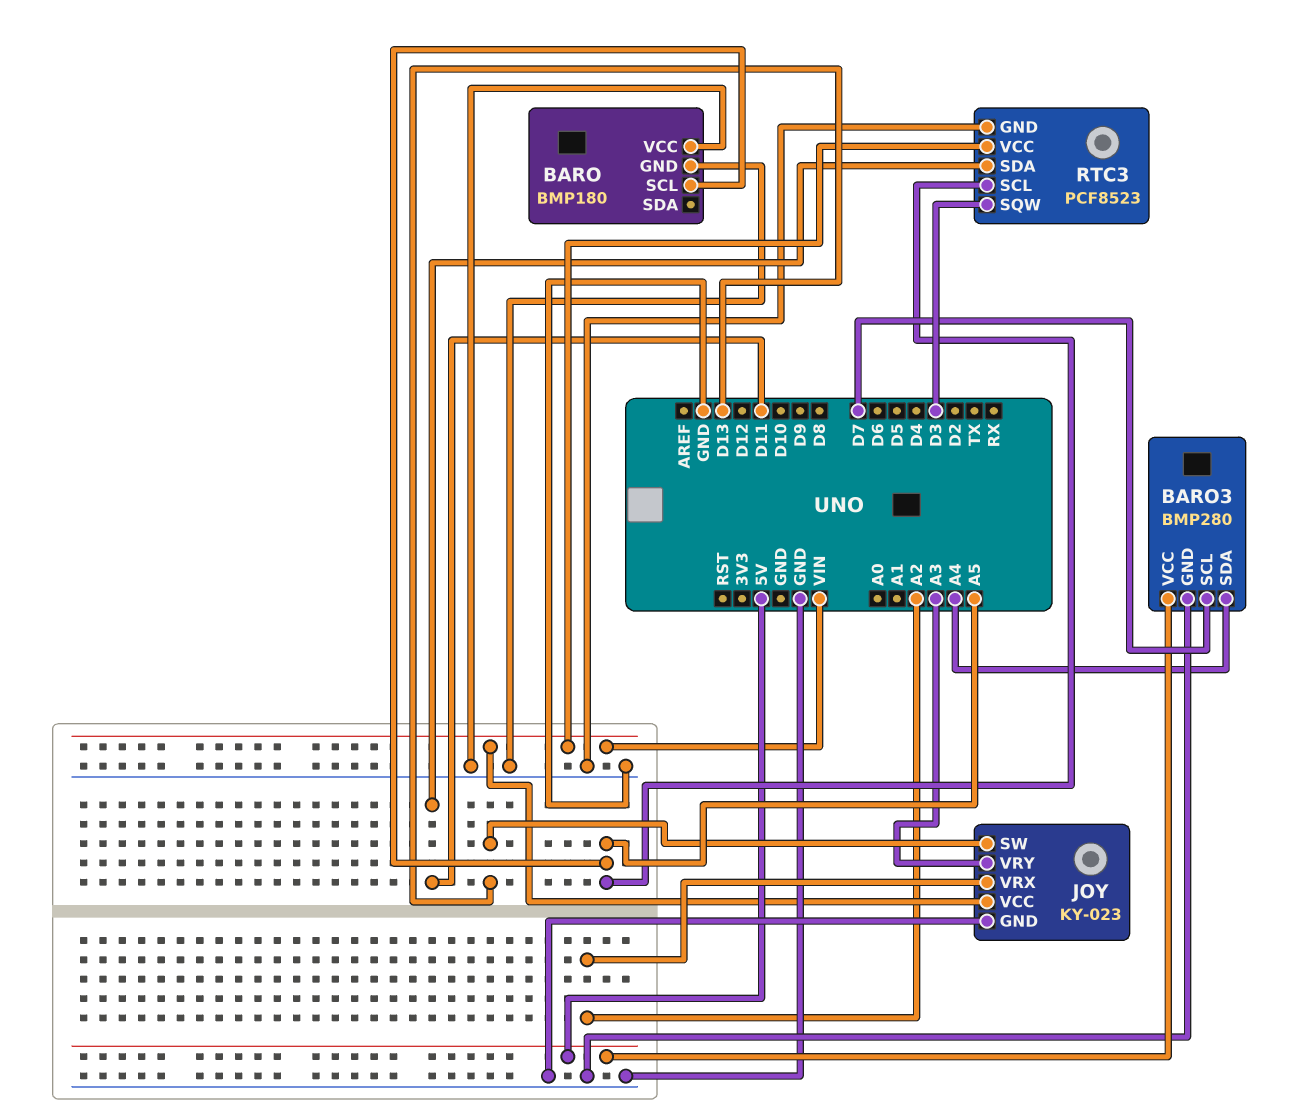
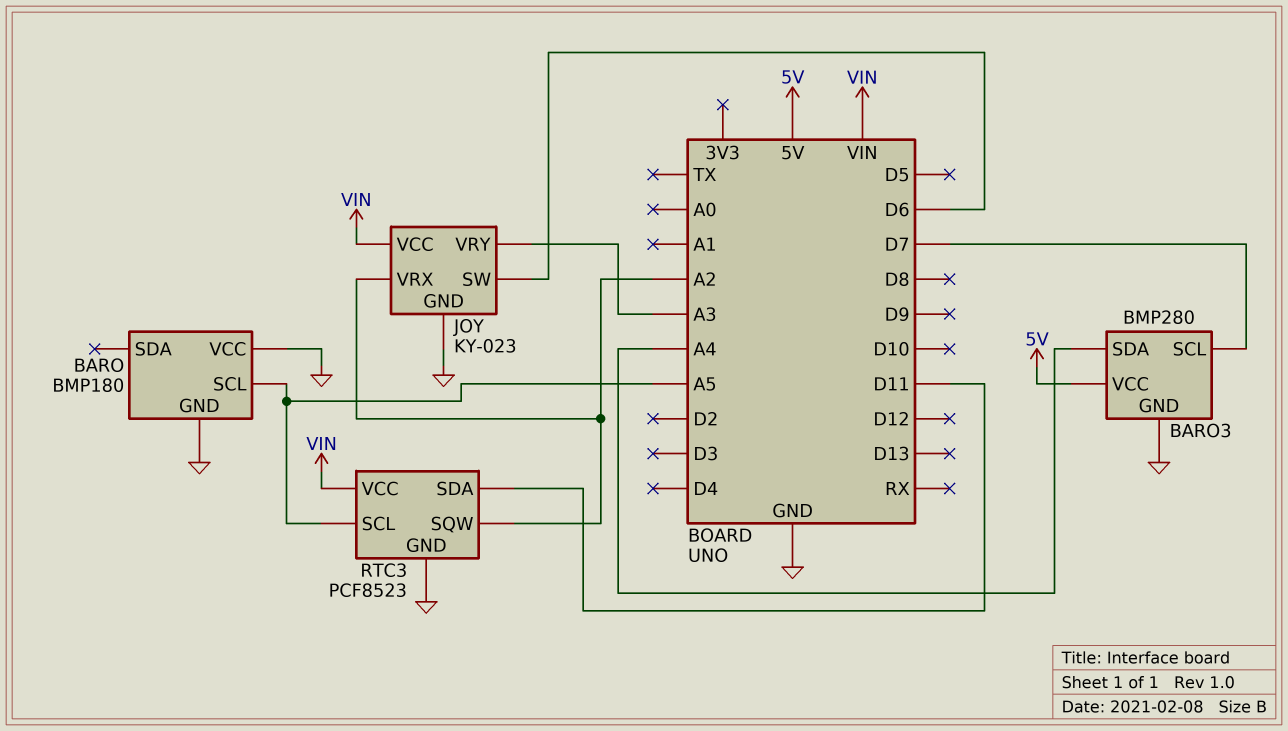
JOY pin SW: D13 -> D6
RTC3 pin SQW: D3 -> A2

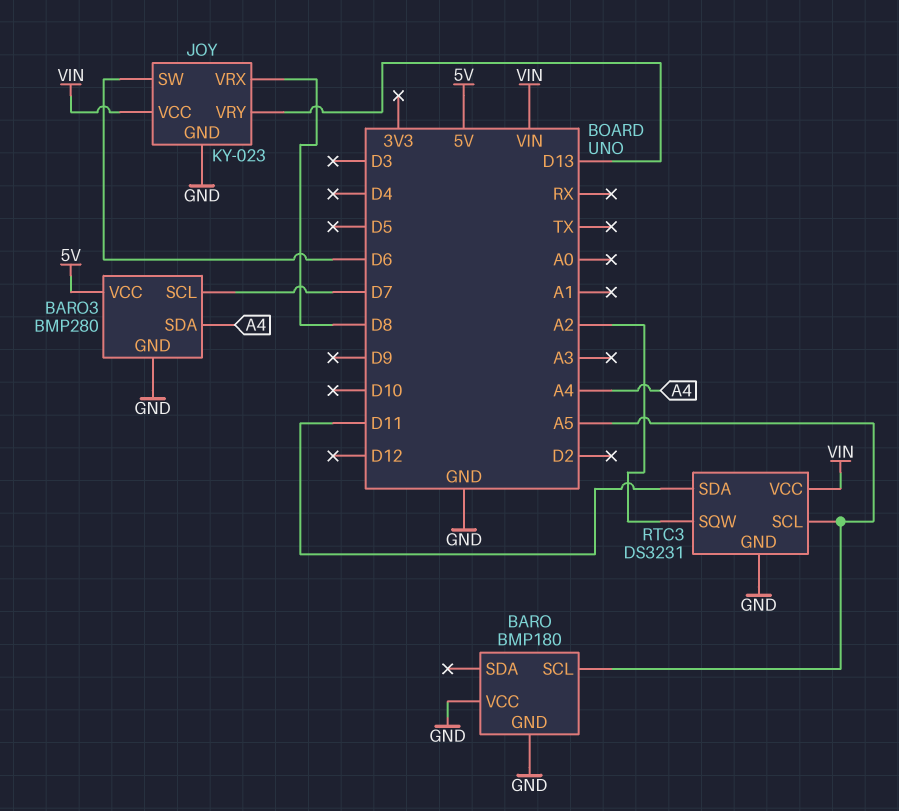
JOY pin VRX: A2 -> D8
JOY pin VRY: A3 -> D13
RTC3: PCF8523 -> DS3231

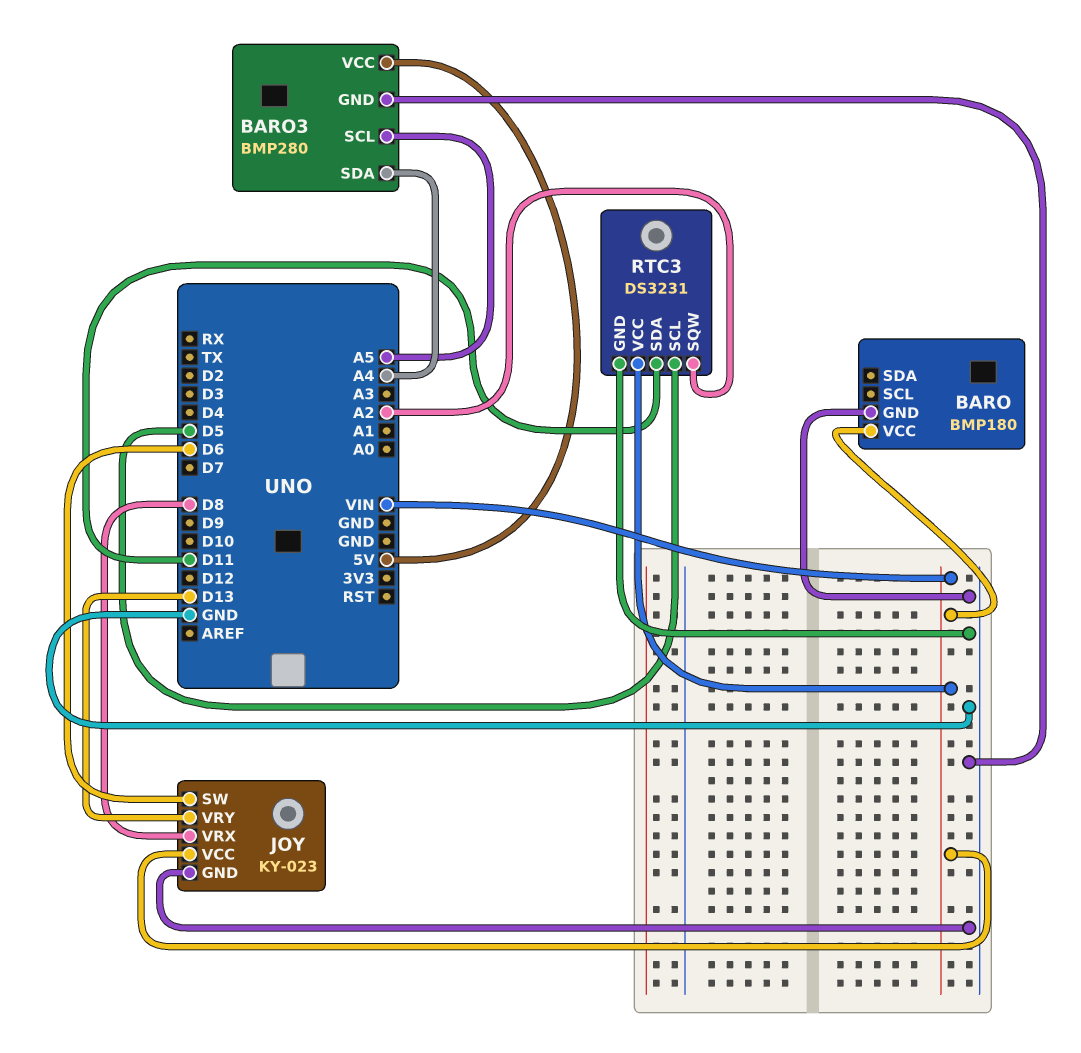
BARO pin SCL: A5 -> none
BARO pin VCC: GND -> VIN
BARO3 pin SCL: D7 -> A5
RTC3 pin SCL: A5 -> D5

